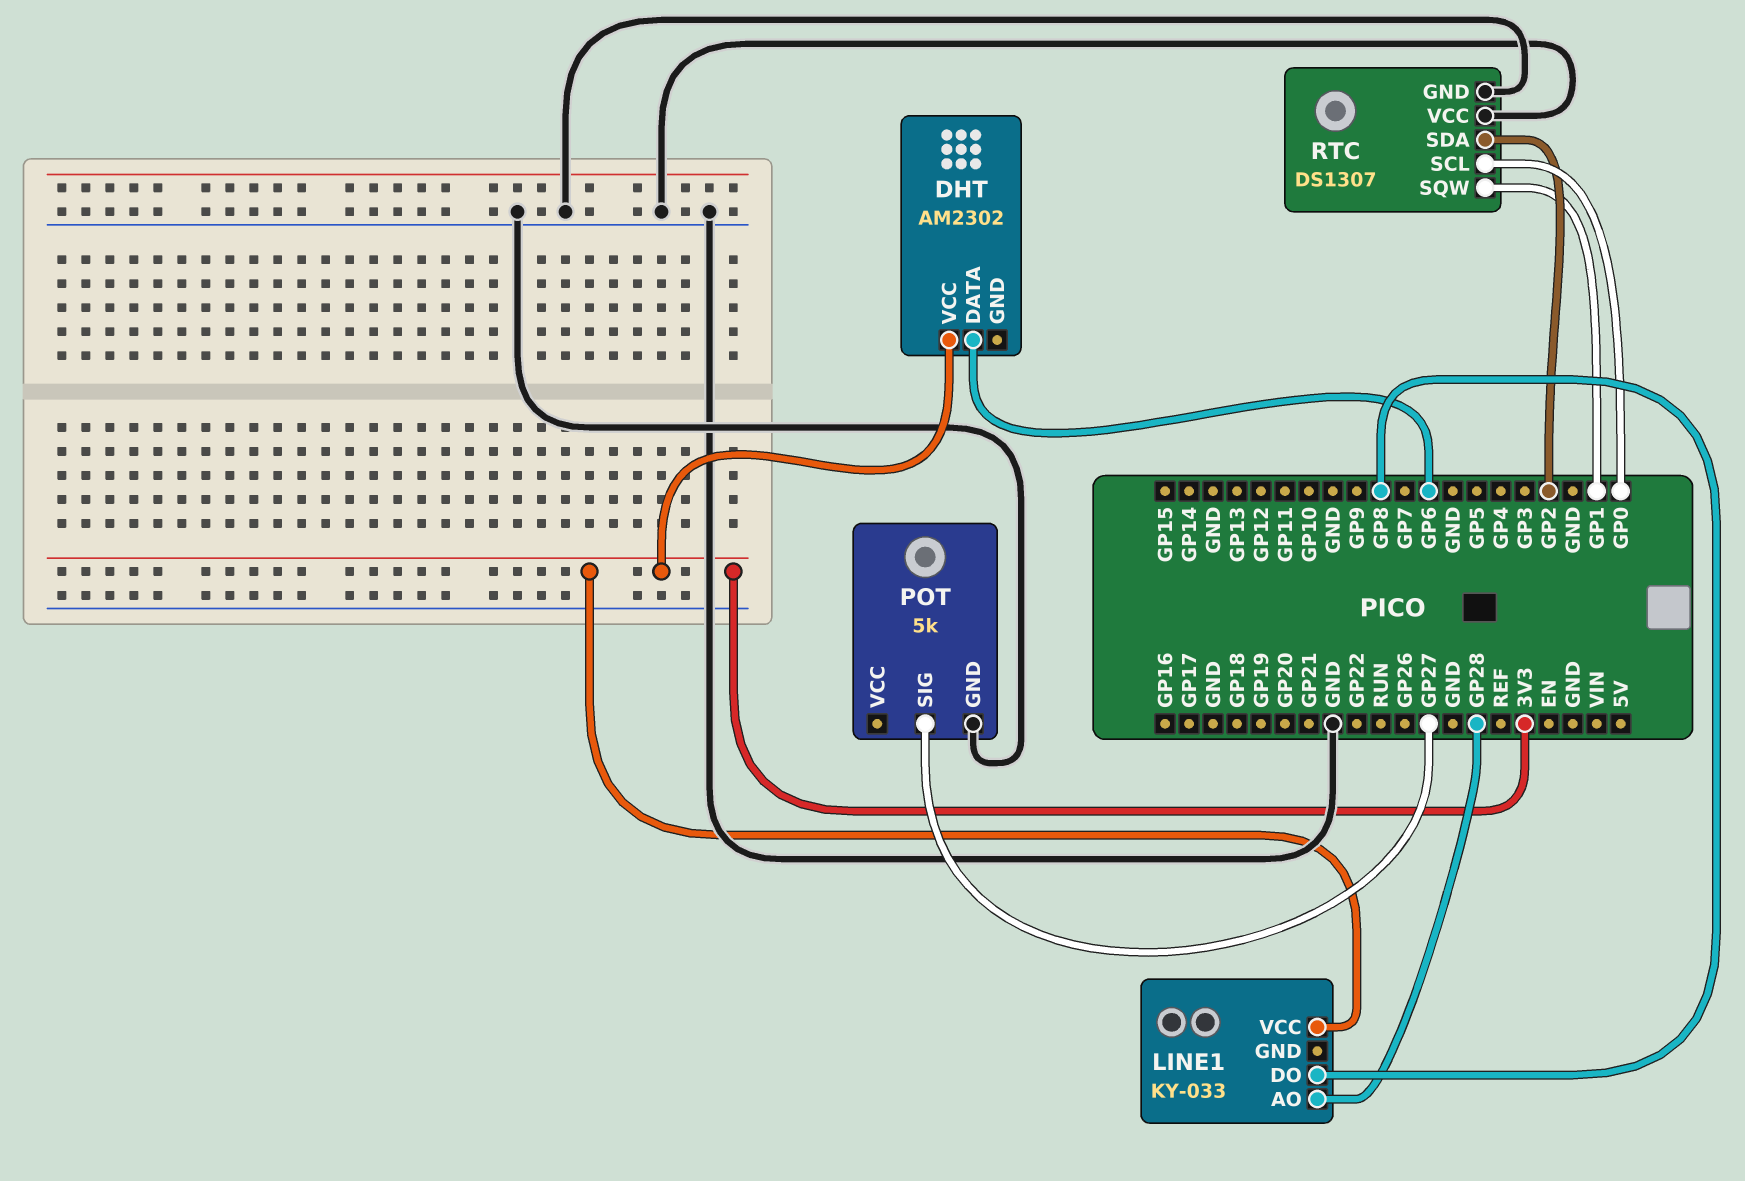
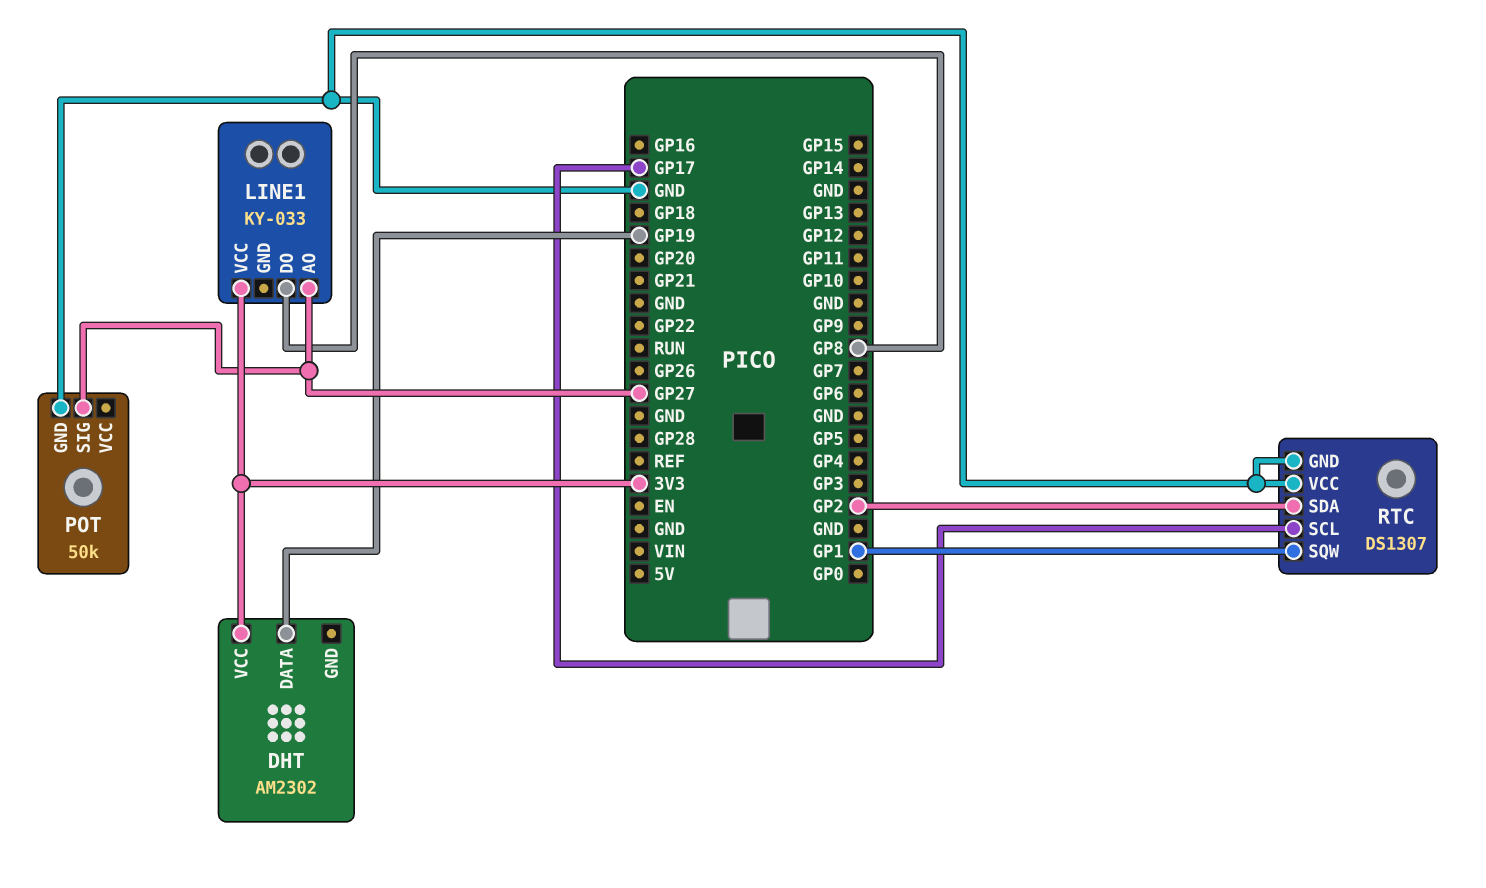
DHT pin DATA: GP6 -> GP19
LINE1 pin AO: GP28 -> GP27
POT: 5k -> 50k
RTC pin SCL: GP0 -> GP17

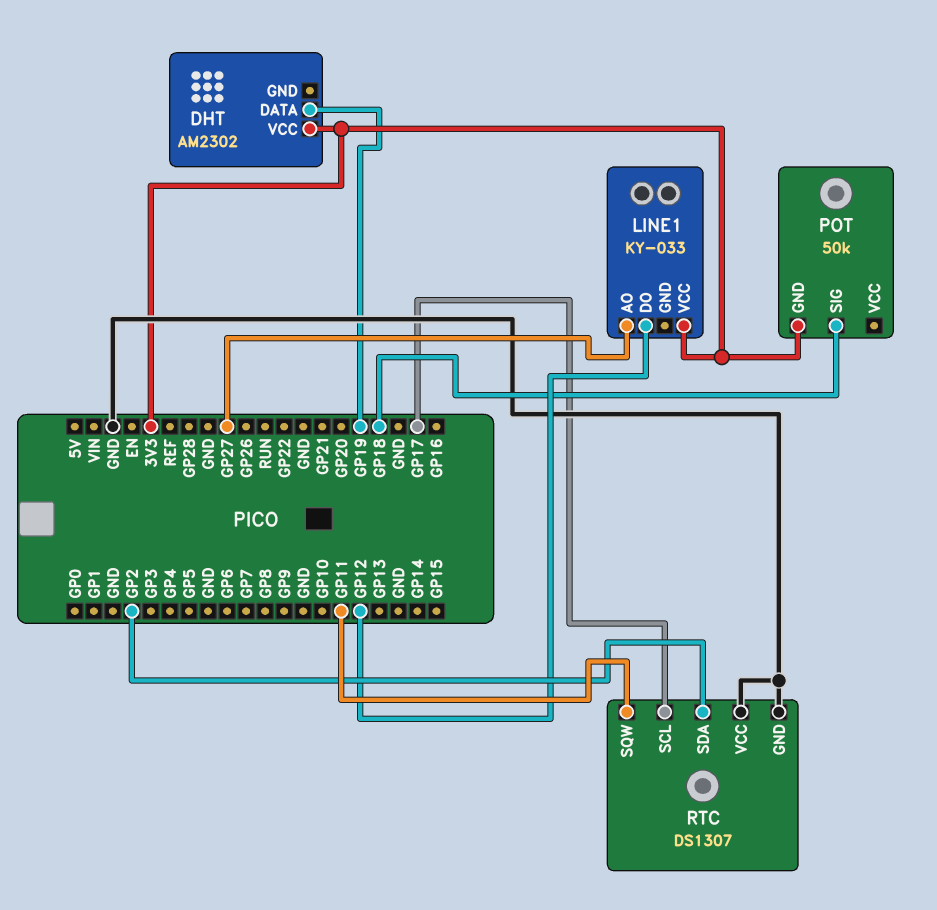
LINE1 pin DO: GP8 -> GP12
POT pin GND: GND -> 3V3
POT pin SIG: GP27 -> GP18
RTC pin SQW: GP1 -> GP11

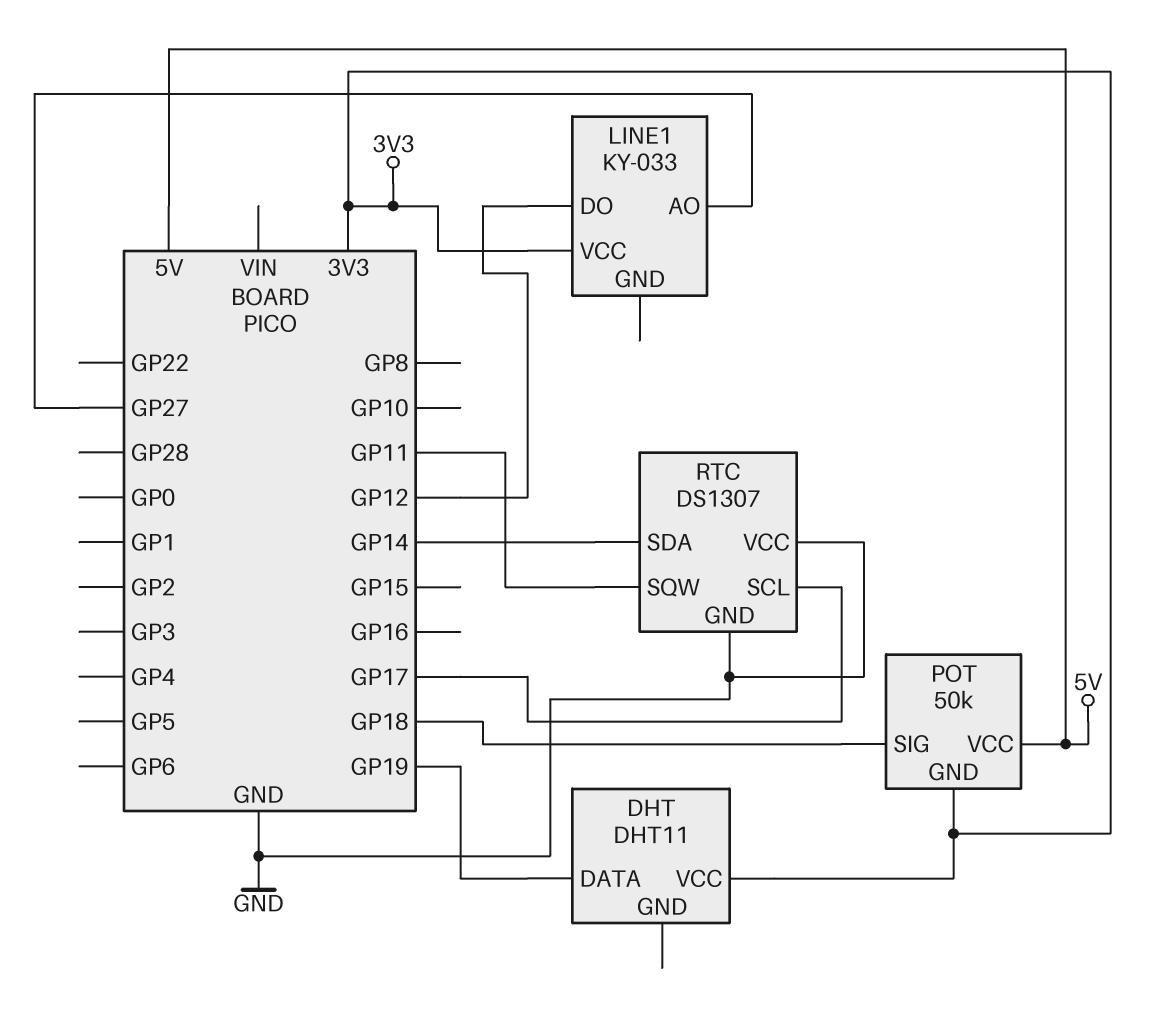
DHT: AM2302 -> DHT11
POT pin VCC: none -> 5V
RTC pin SDA: GP2 -> GP14

